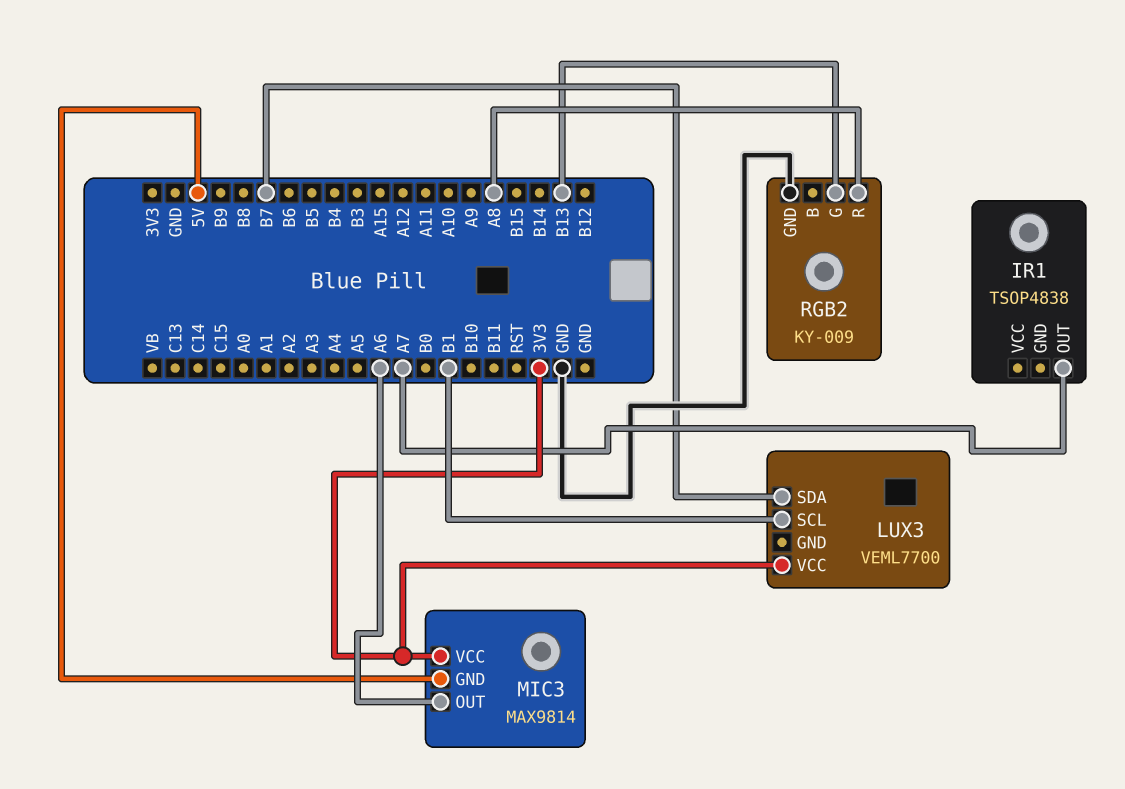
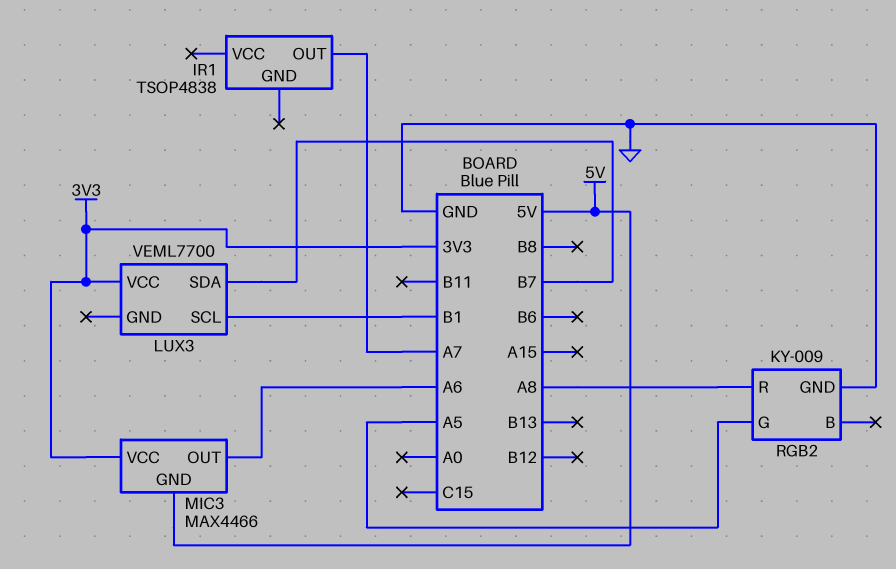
MIC3: MAX9814 -> MAX4466
RGB2 pin G: B13 -> A5

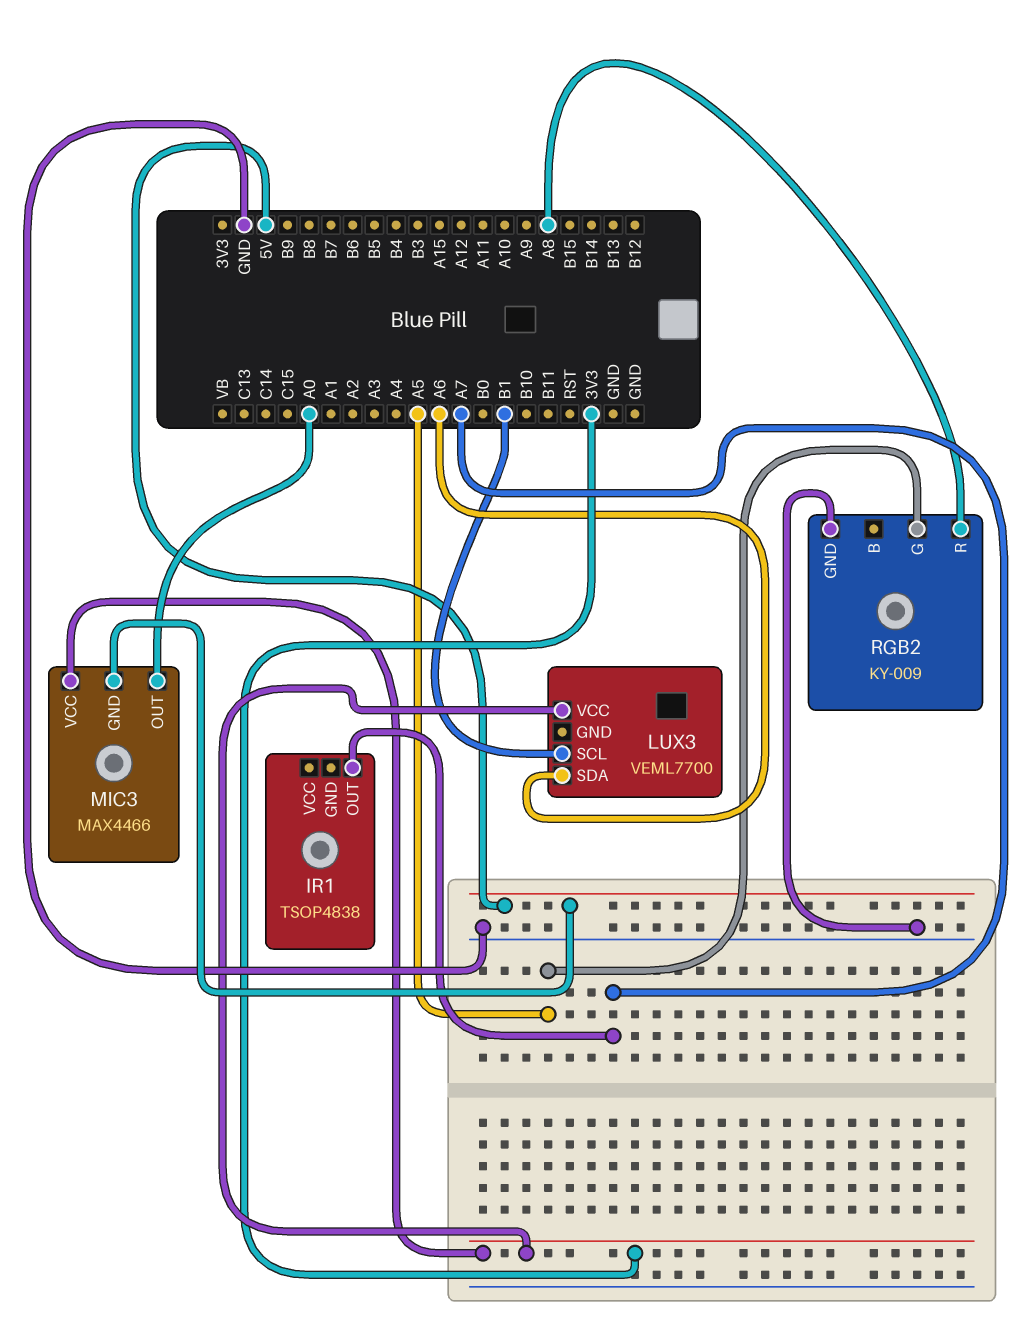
LUX3 pin SDA: B7 -> A6
MIC3 pin OUT: A6 -> A0

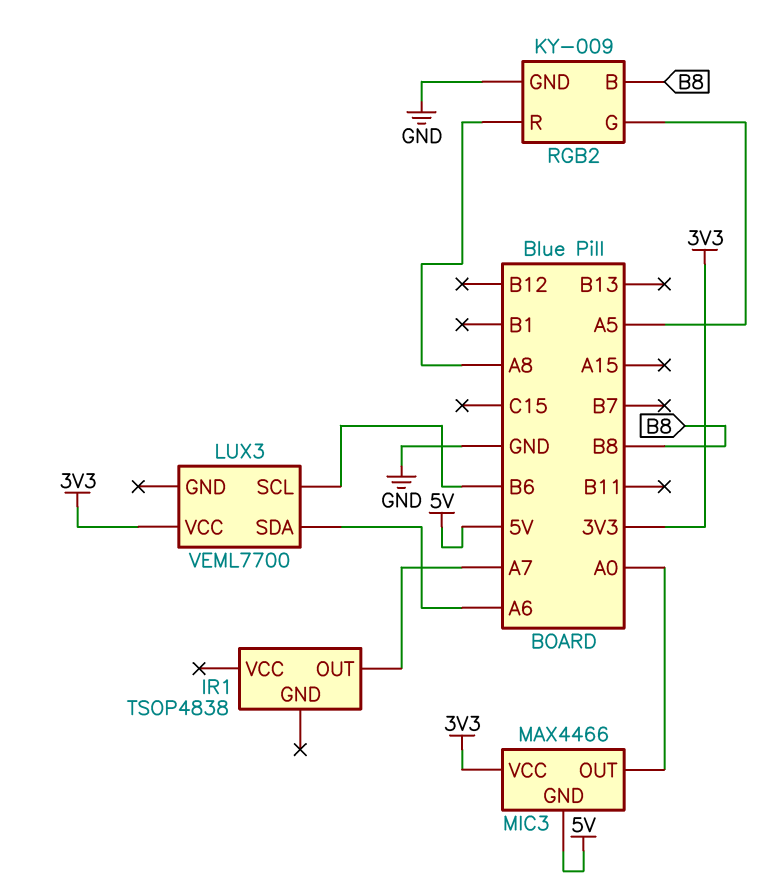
LUX3 pin SCL: B1 -> B6
RGB2 pin B: none -> B8

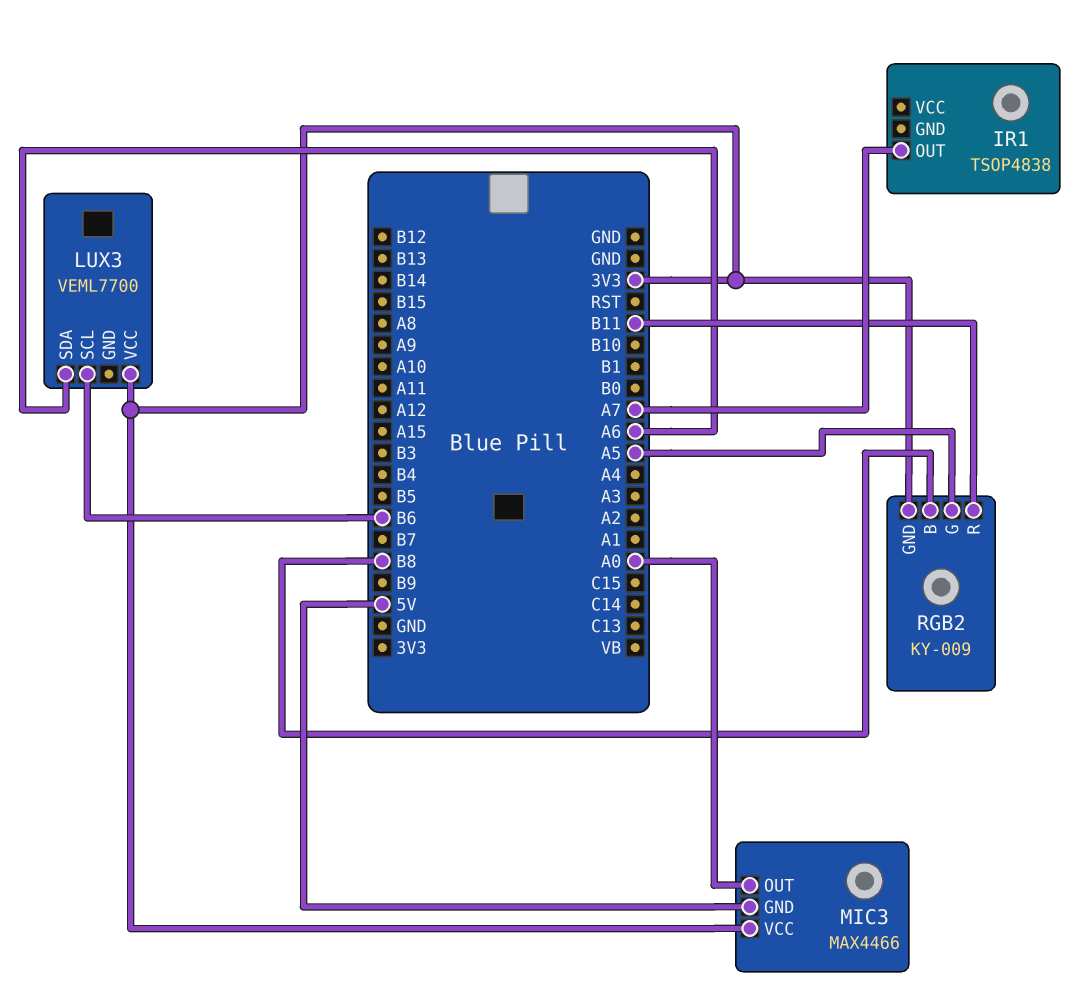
RGB2 pin GND: GND -> 3V3
RGB2 pin R: A8 -> B11

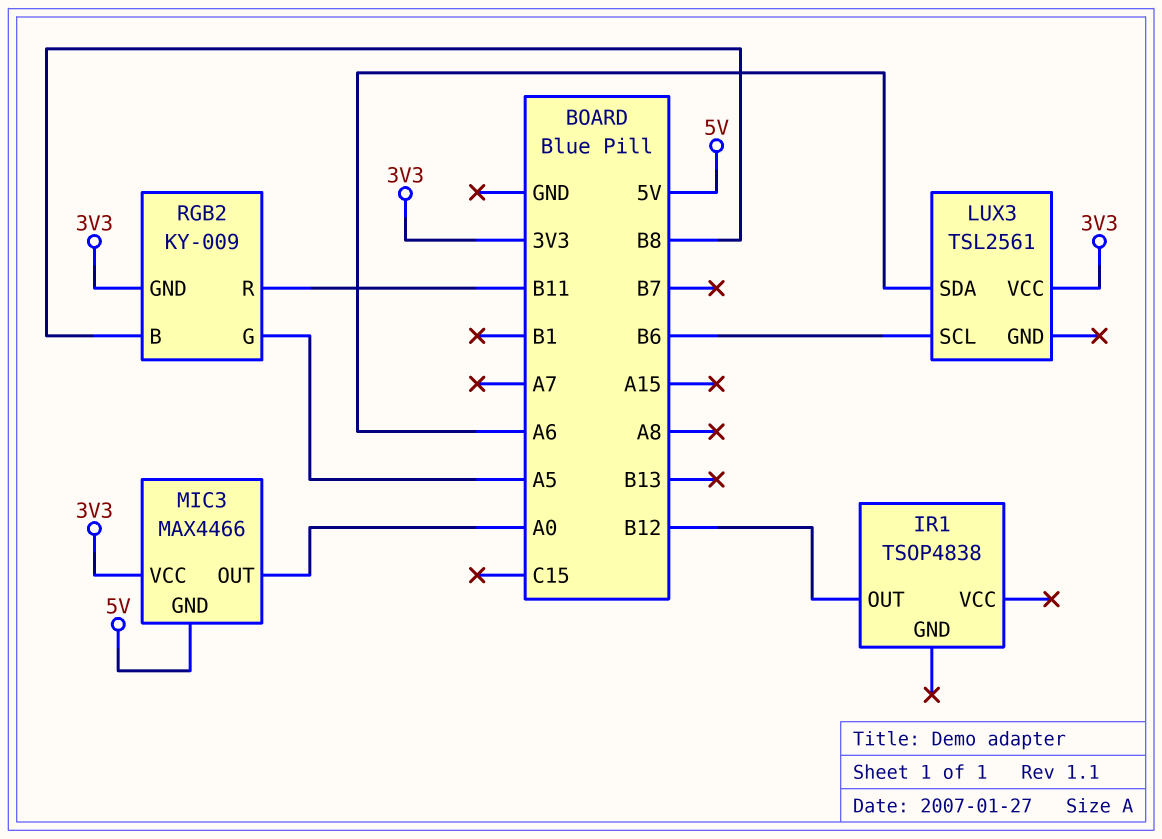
IR1 pin OUT: A7 -> B12
LUX3: VEML7700 -> TSL2561

